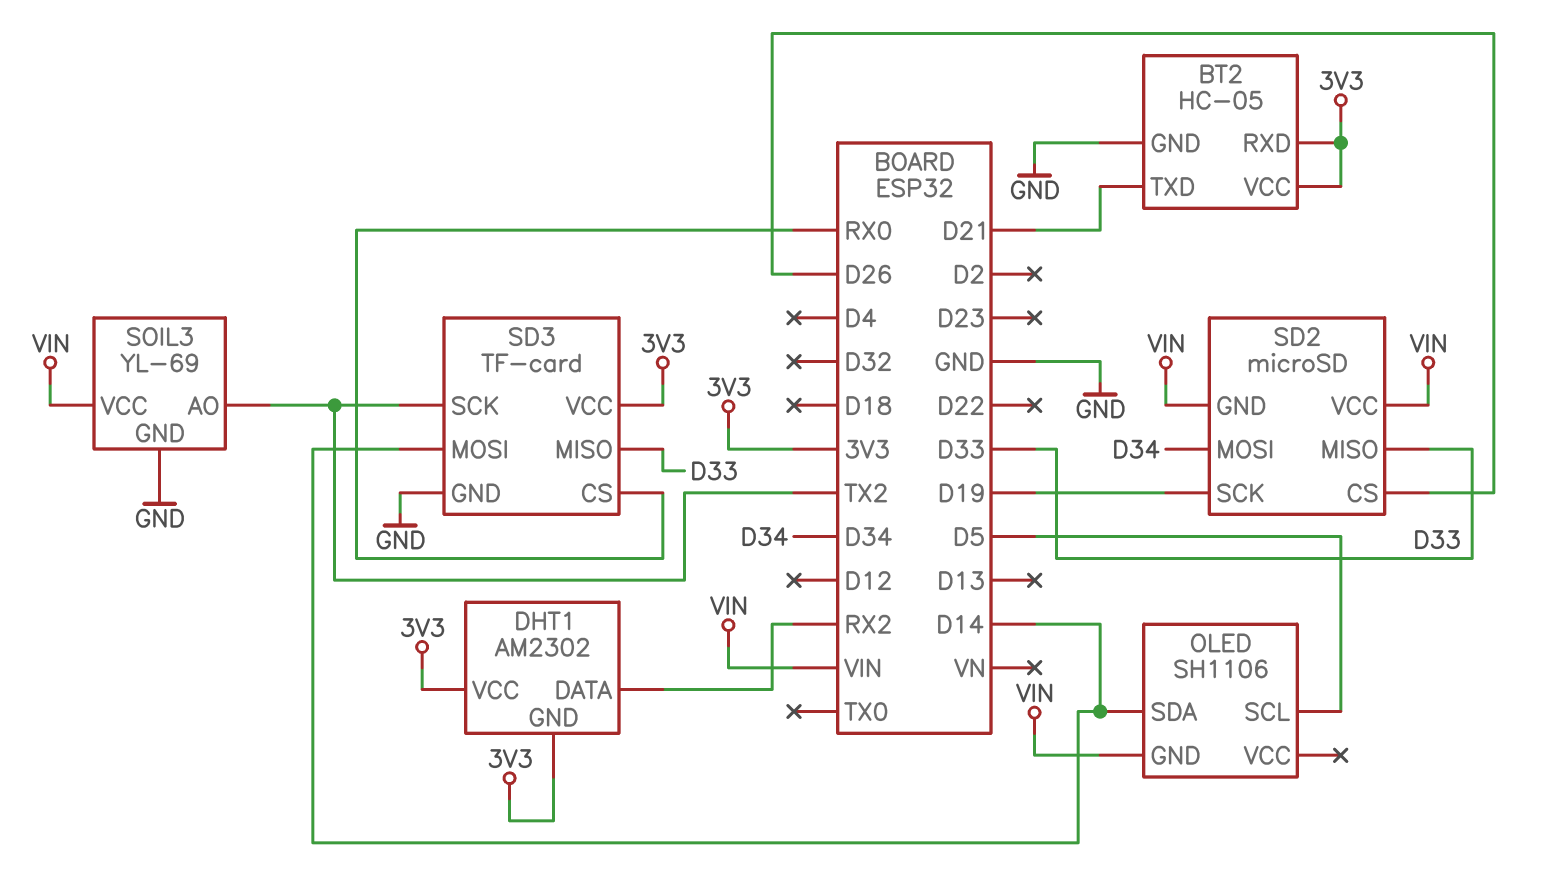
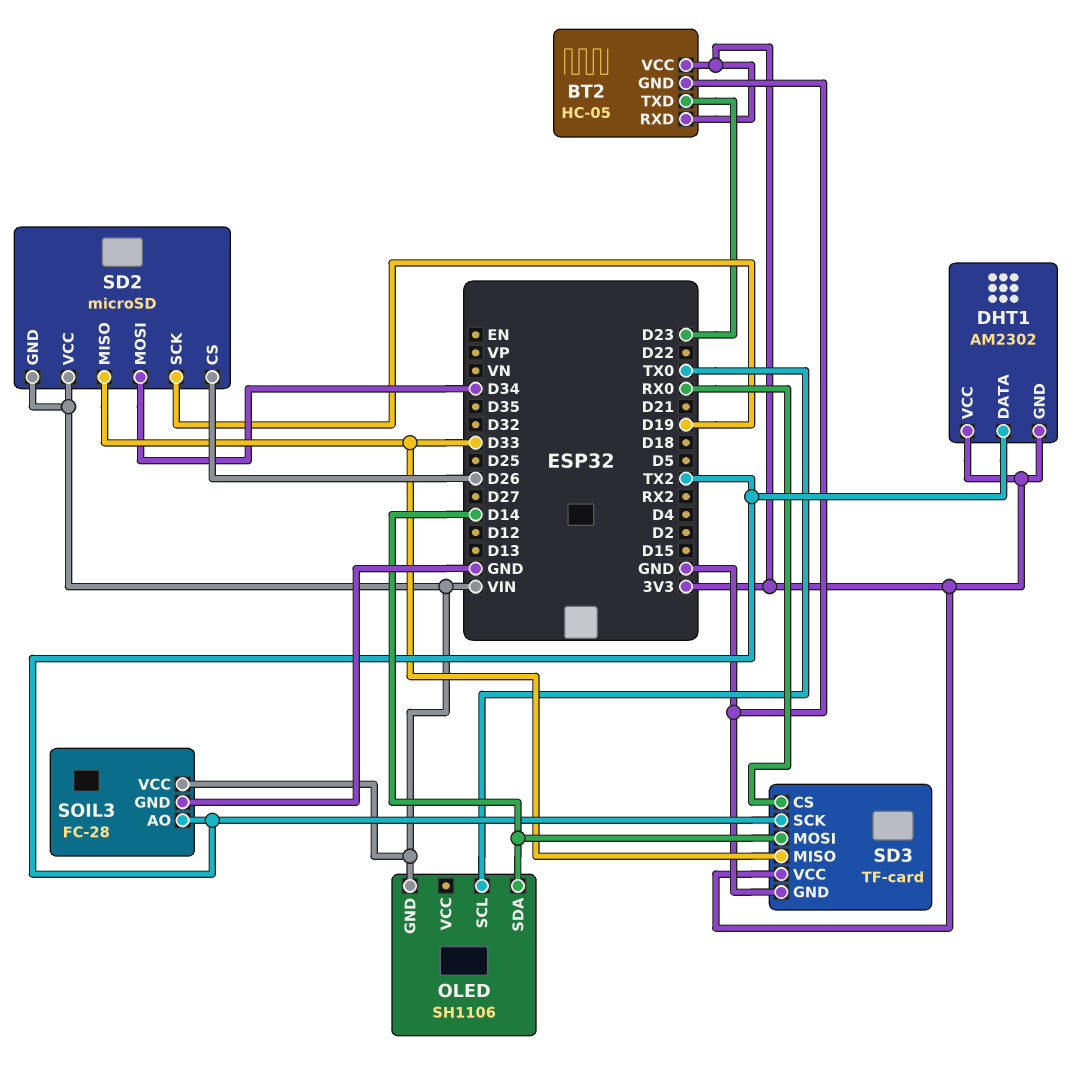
BT2 pin TXD: D21 -> D23
DHT1 pin DATA: RX2 -> TX2
OLED pin SCL: D5 -> TX0
SOIL3: YL-69 -> FC-28

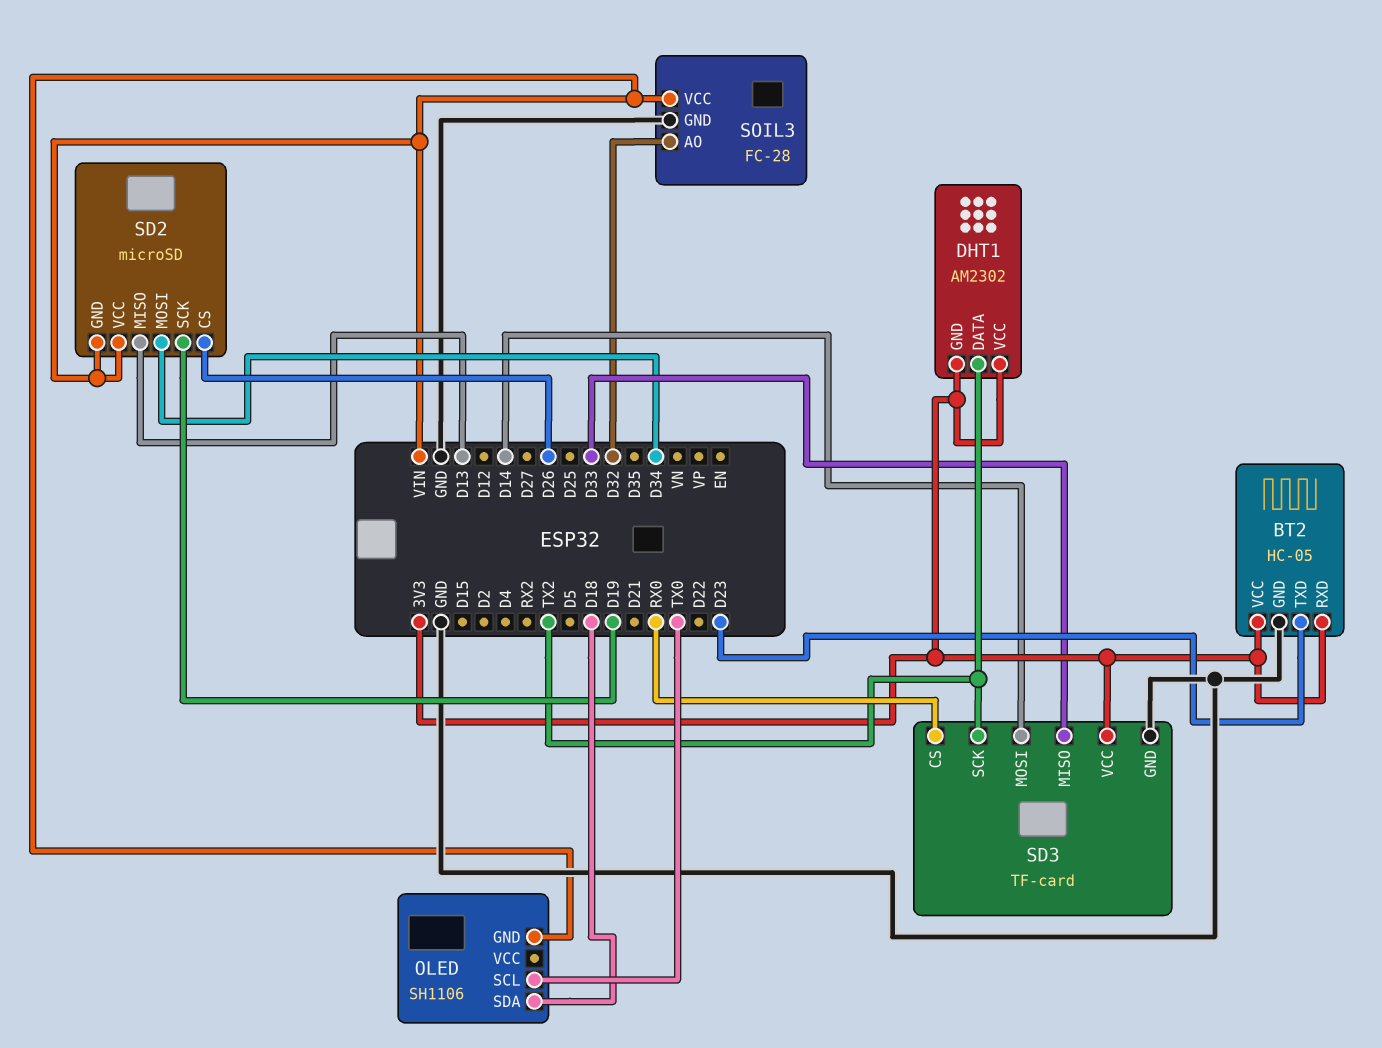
OLED pin SDA: D14 -> D18
SD2 pin MISO: D33 -> D13
SOIL3 pin AO: TX2 -> D32

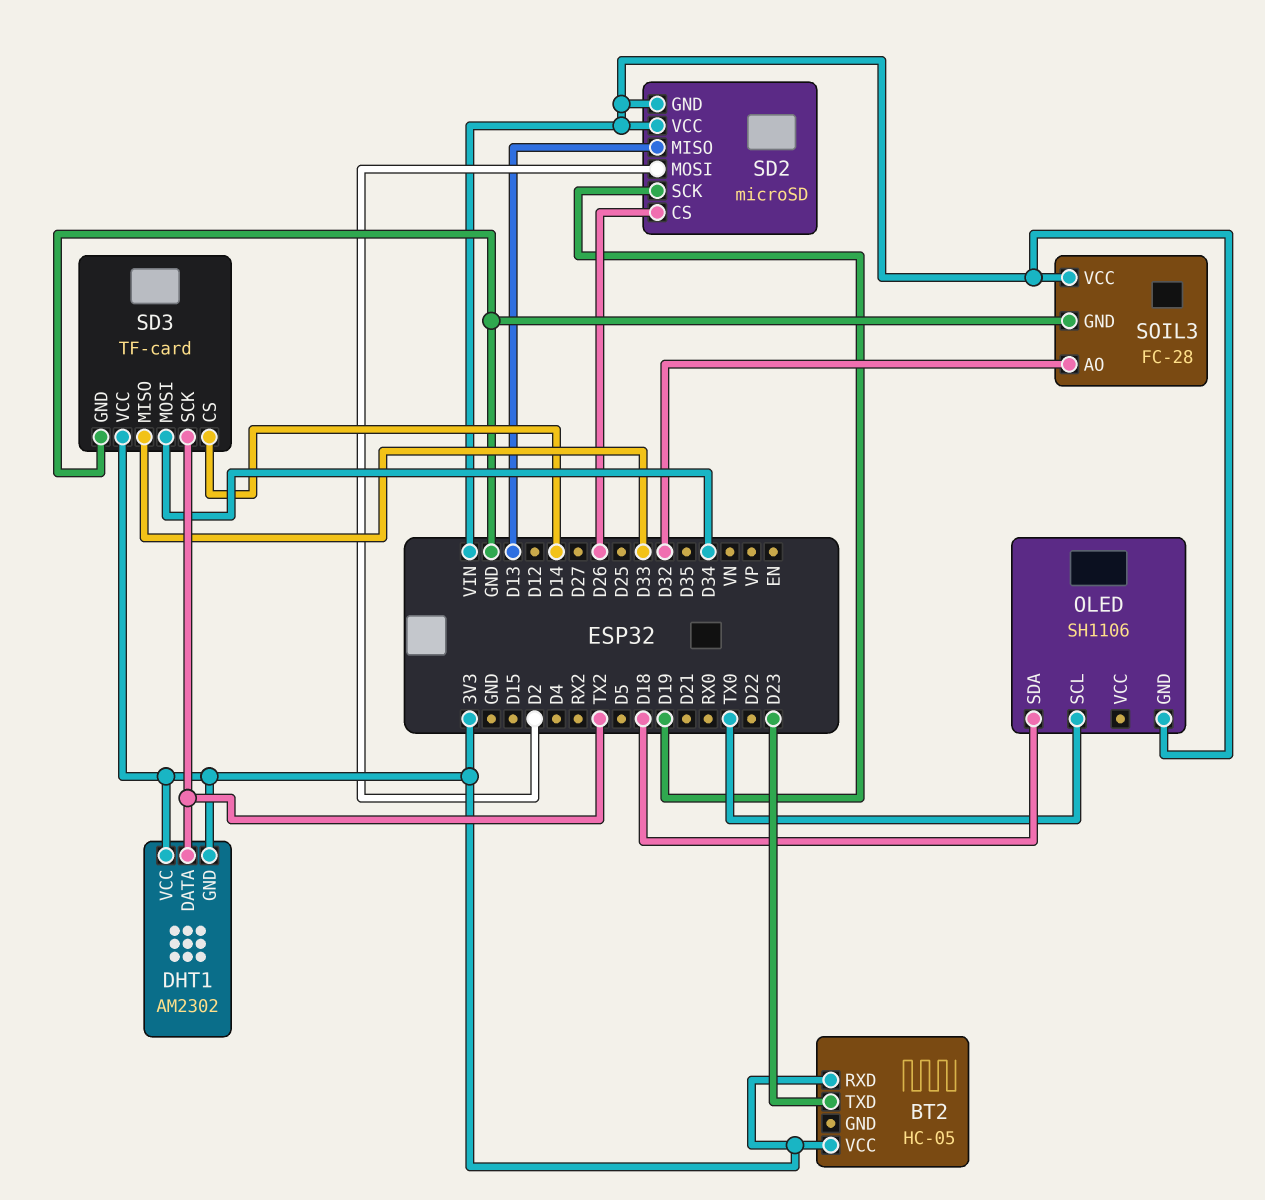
BT2 pin GND: GND -> none
SD2 pin MOSI: D34 -> D2
SD3 pin CS: RX0 -> D14
SD3 pin MOSI: D14 -> D34

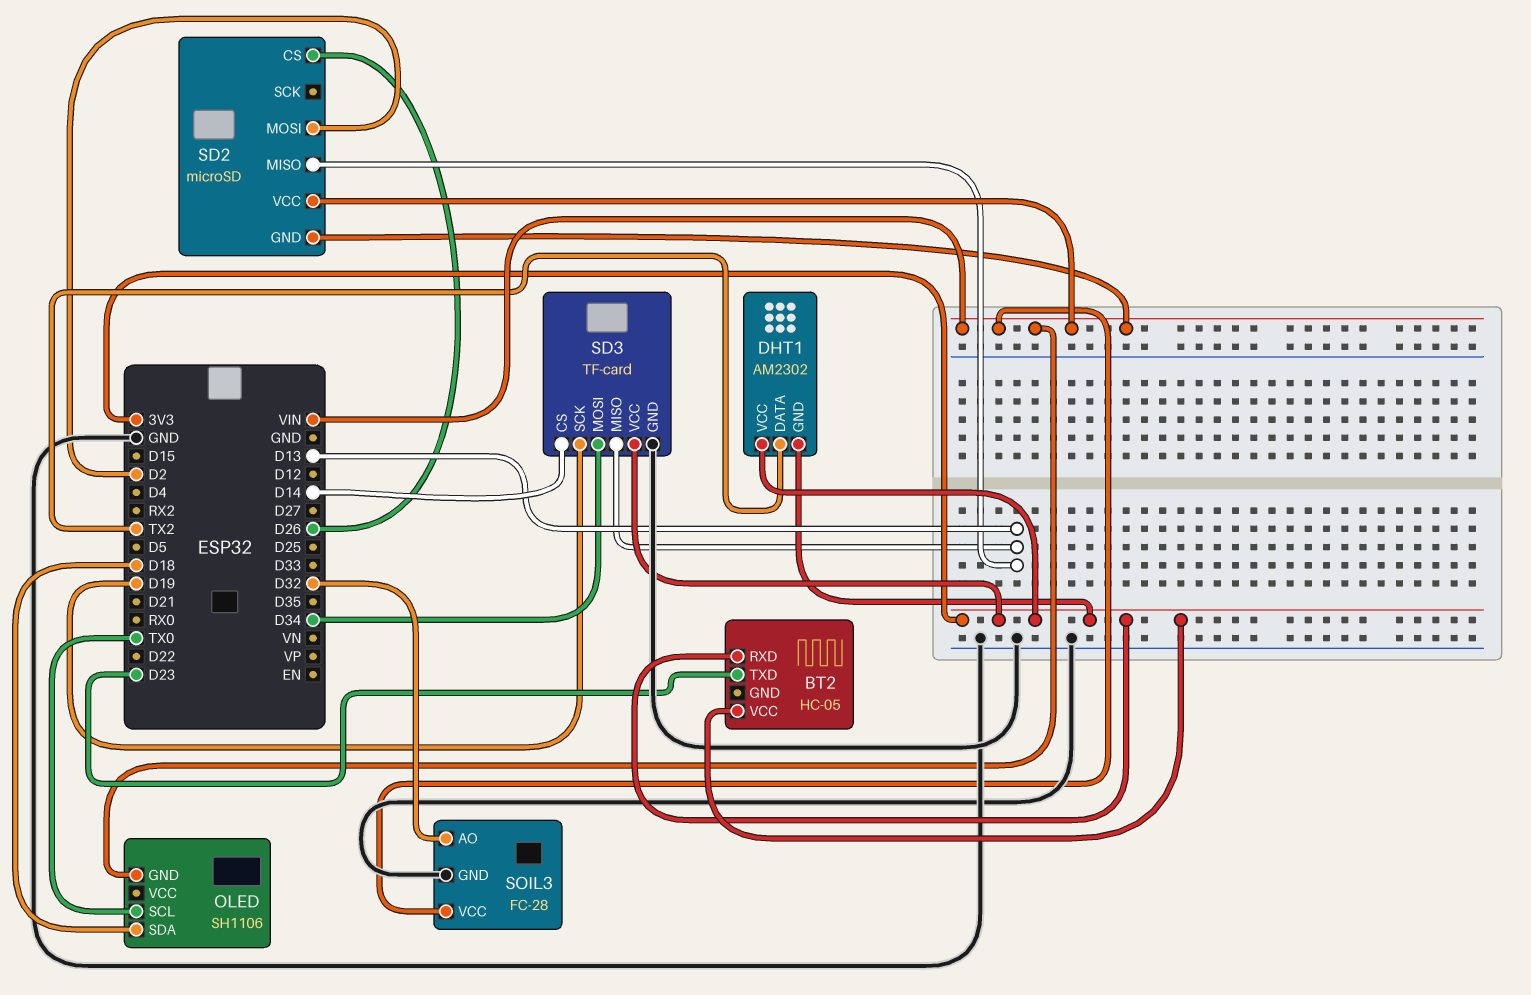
SD2 pin SCK: D19 -> none
SD3 pin MISO: D33 -> D13
SD3 pin SCK: TX2 -> D19

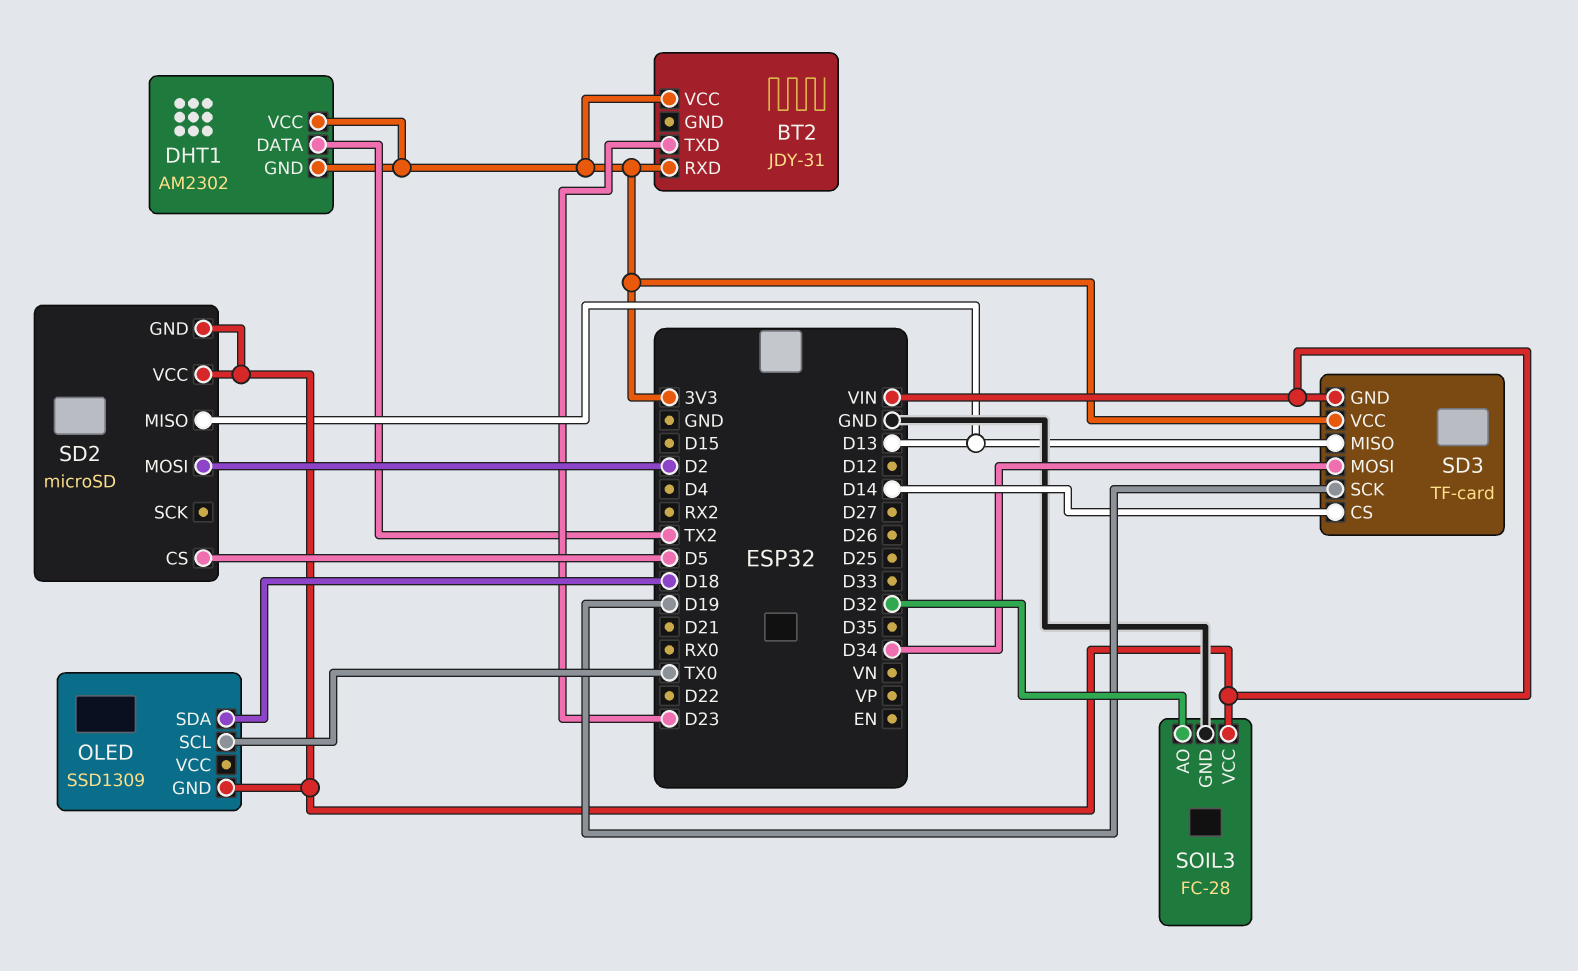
BT2: HC-05 -> JDY-31
OLED: SH1106 -> SSD1309
SD2 pin CS: D26 -> D5
SD3 pin GND: GND -> VIN

